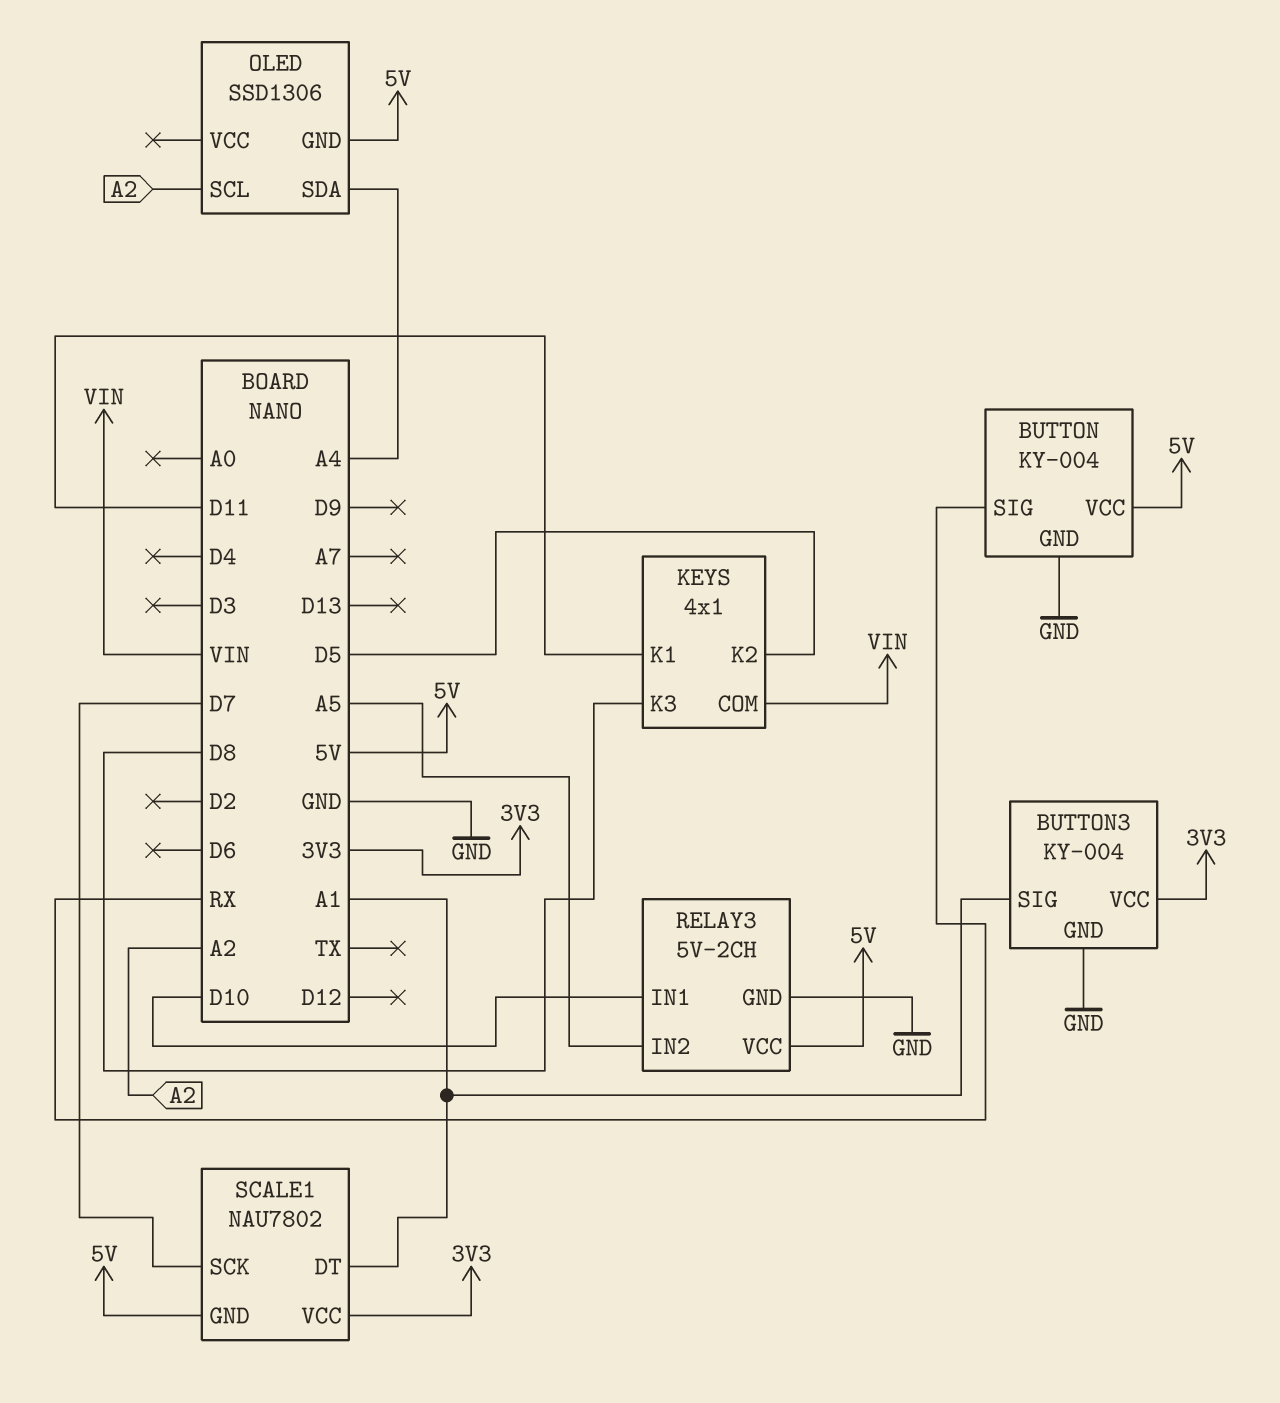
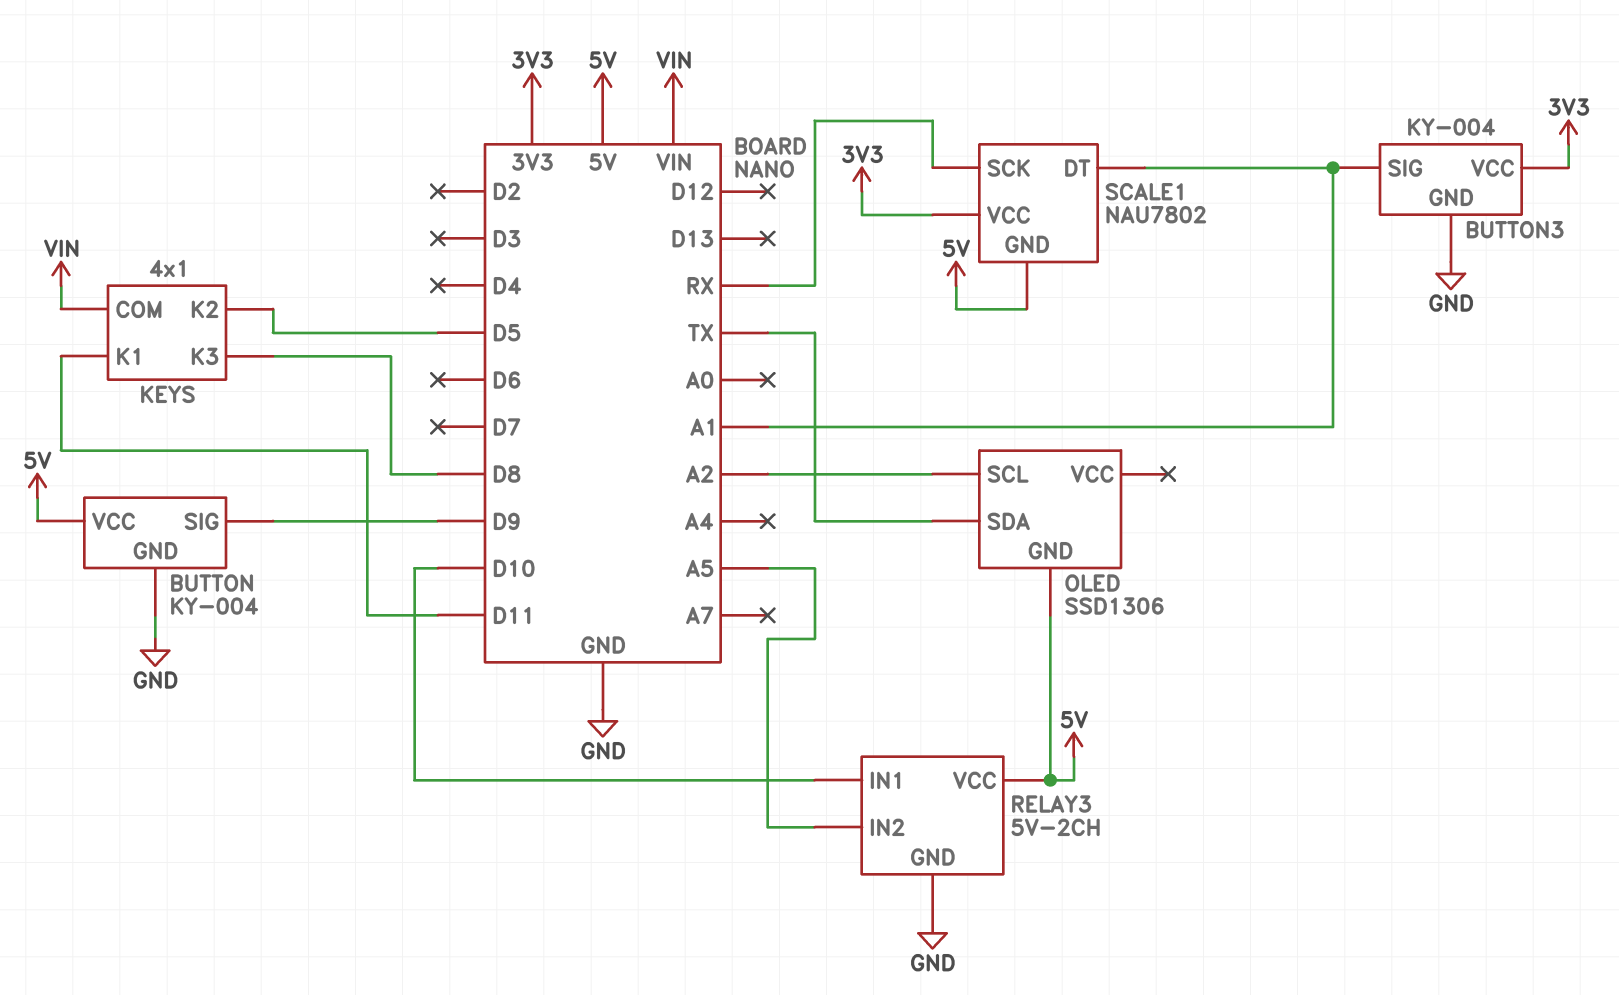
BUTTON pin SIG: RX -> D9
OLED pin SDA: A4 -> TX
SCALE1 pin SCK: D7 -> RX

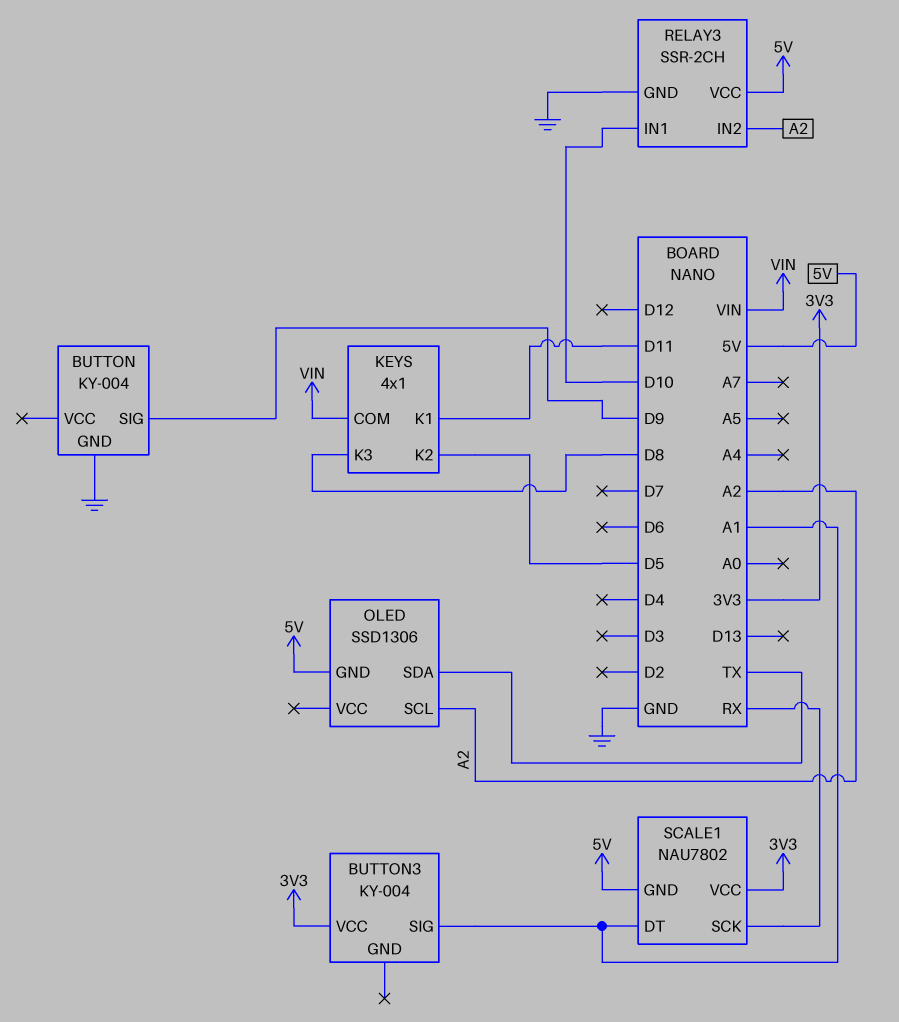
BUTTON pin VCC: 5V -> none
BUTTON3 pin GND: GND -> none
RELAY3: 5V-2CH -> SSR-2CH
RELAY3 pin IN2: A5 -> A2

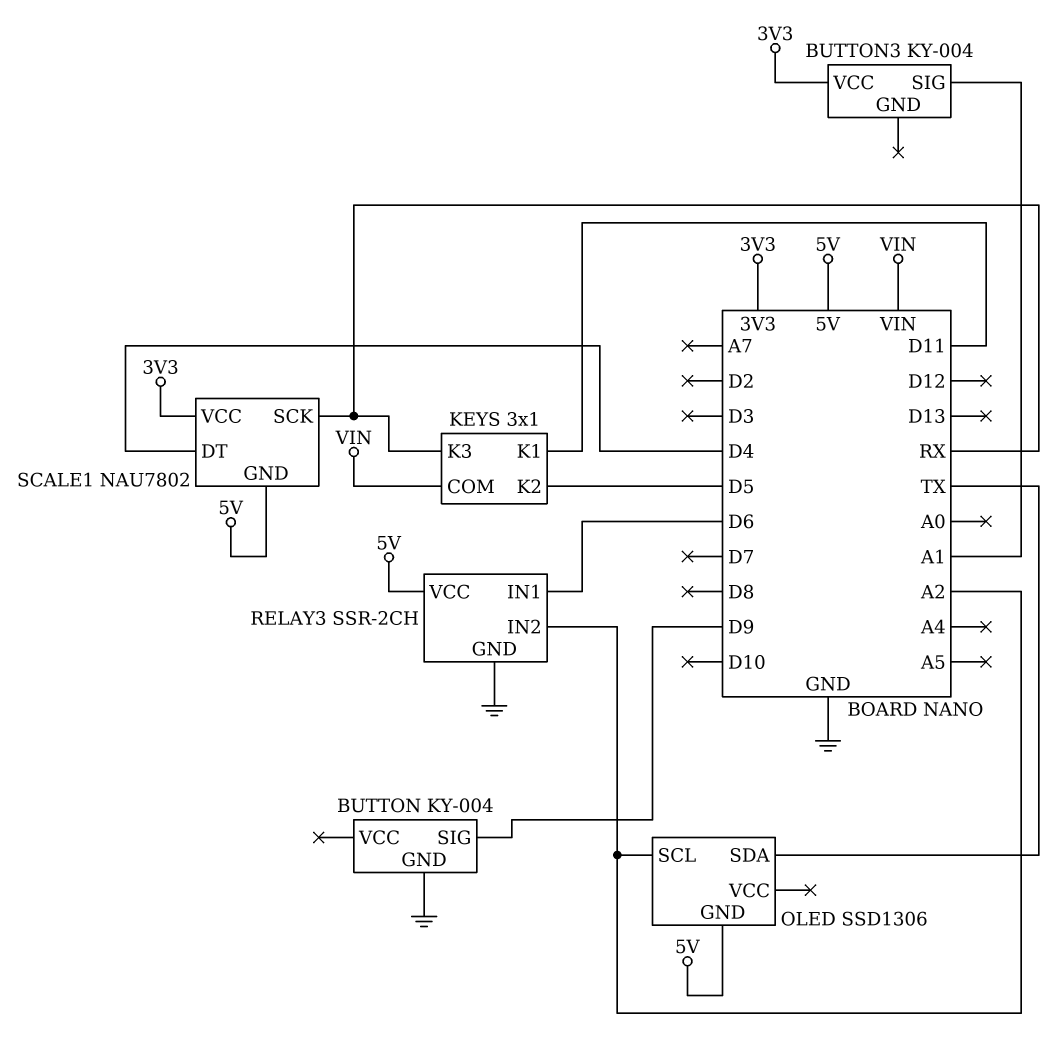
KEYS: 4x1 -> 3x1
KEYS pin K3: D8 -> RX
RELAY3 pin IN1: D10 -> D6
SCALE1 pin DT: A1 -> D4

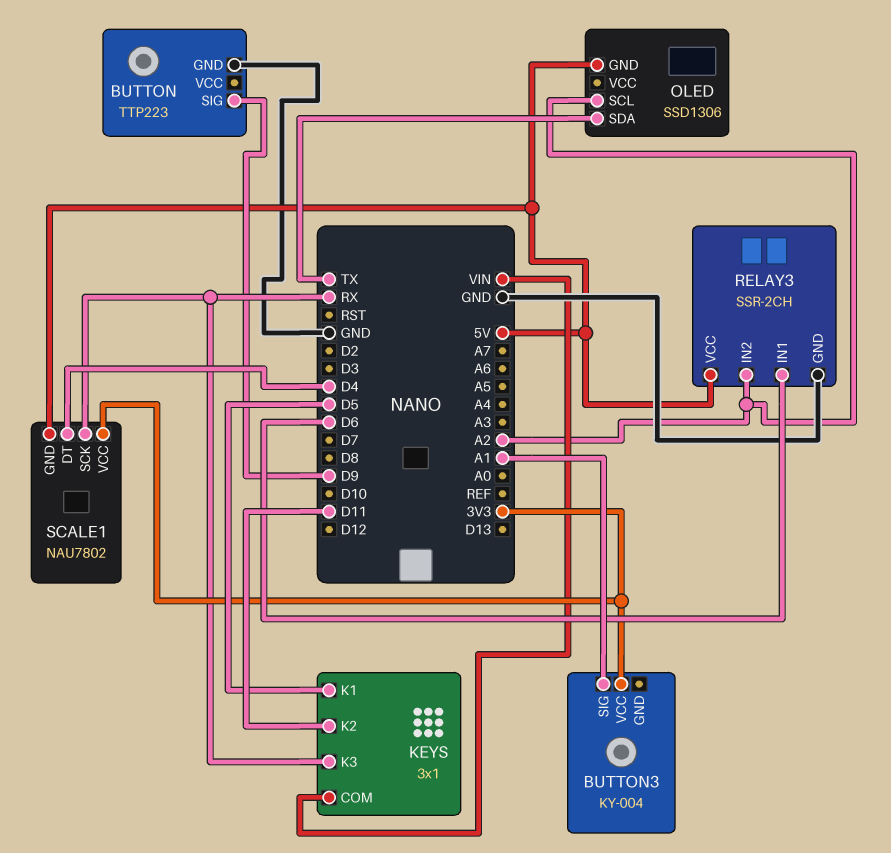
BUTTON: KY-004 -> TTP223
KEYS pin K1: D11 -> D5
KEYS pin K2: D5 -> D11

